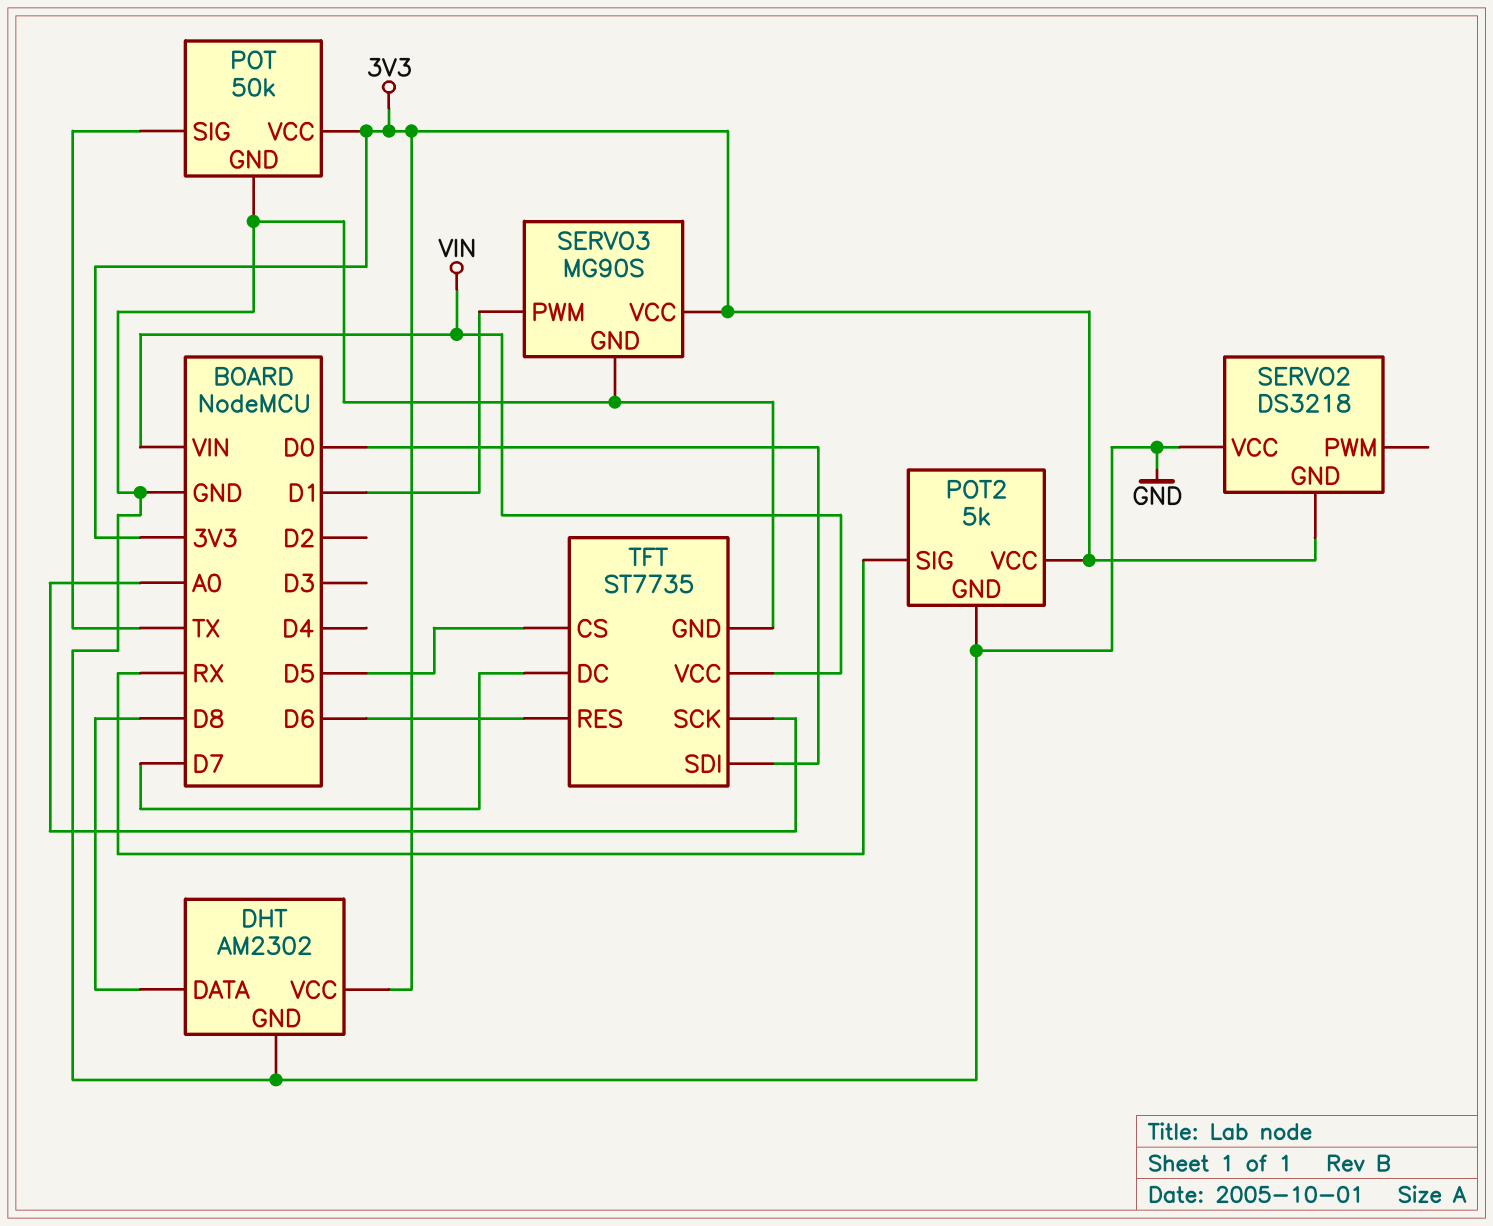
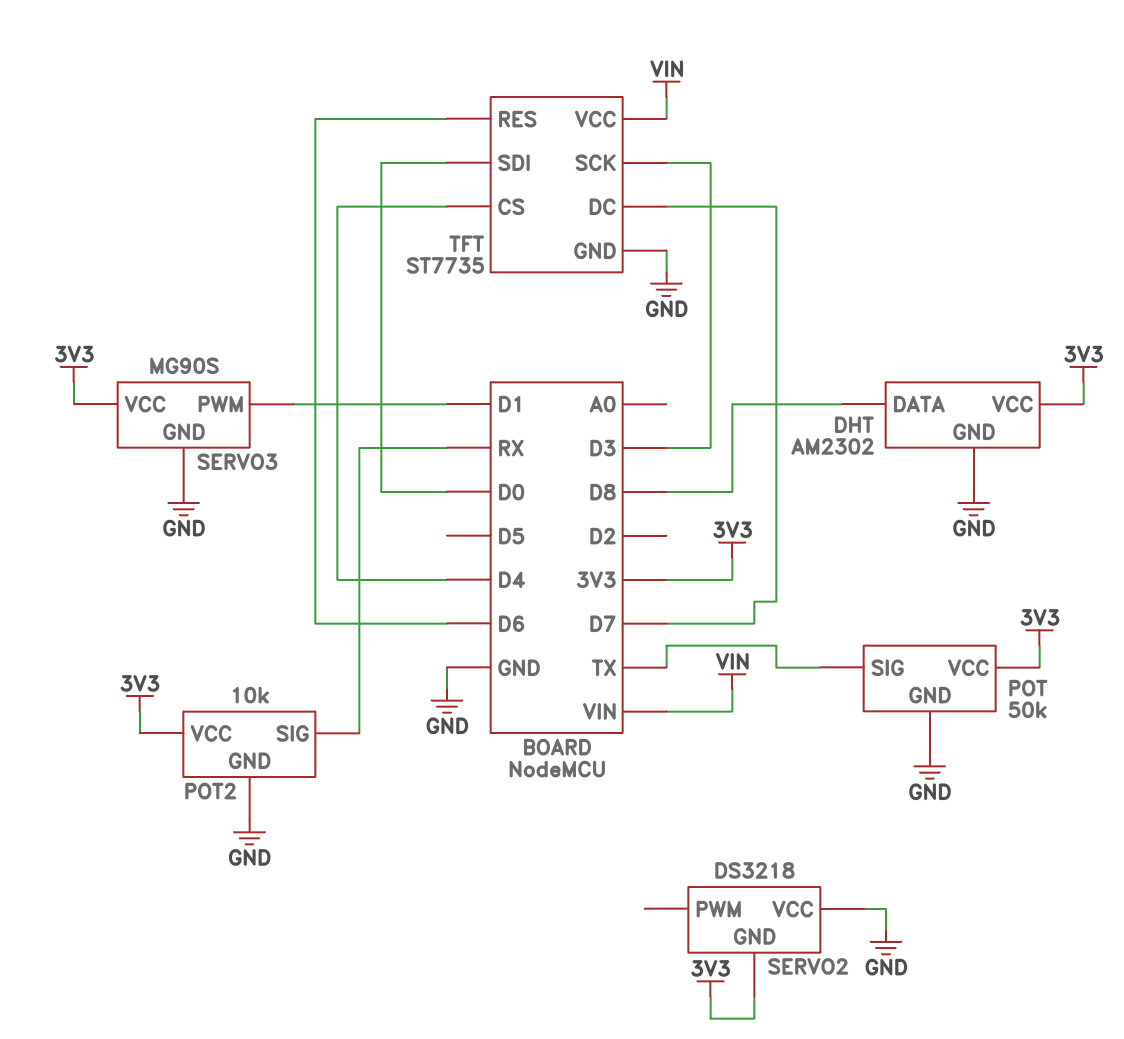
POT2: 5k -> 10k
TFT pin CS: D5 -> D4
TFT pin SCK: A0 -> D3

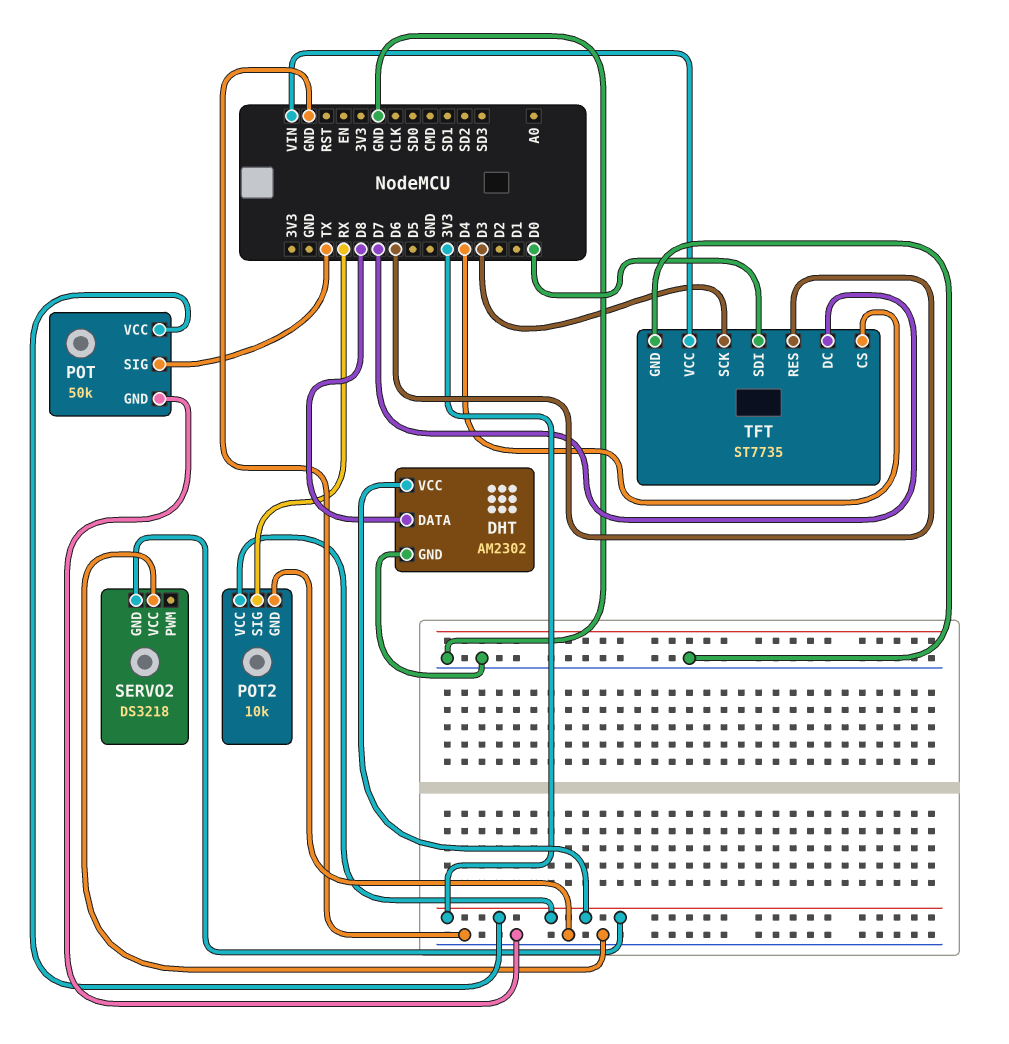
SERVO3: MG90S -> none
SERVO3 pin GND: GND -> none
SERVO3 pin PWM: D1 -> none
SERVO3 pin VCC: 3V3 -> none

